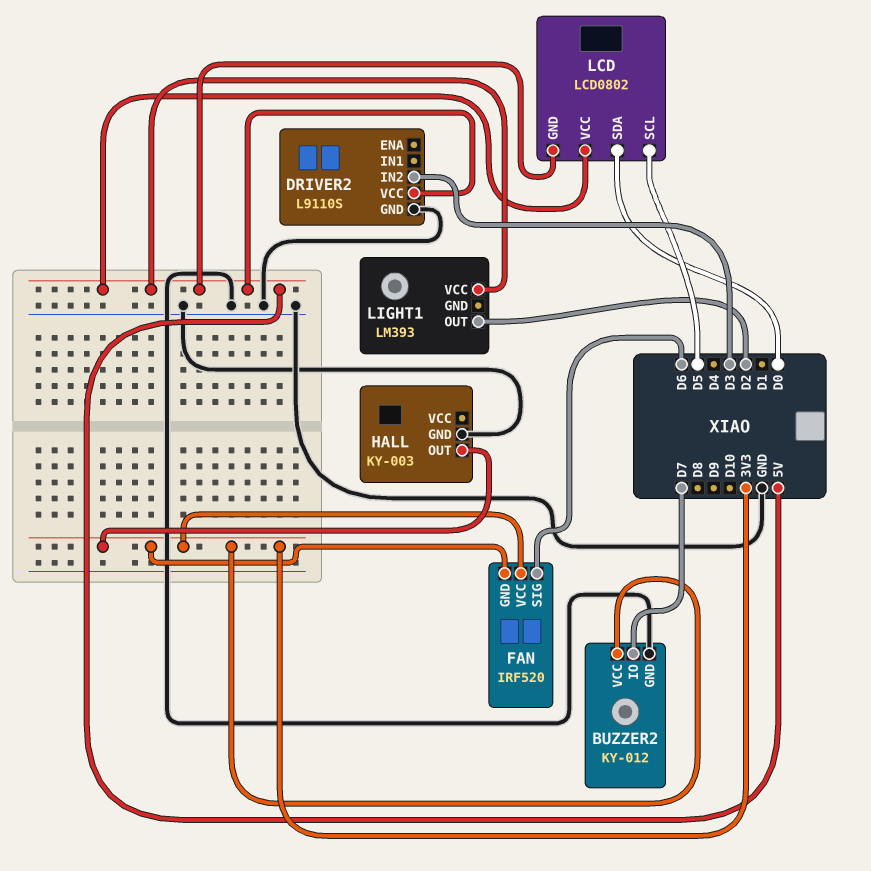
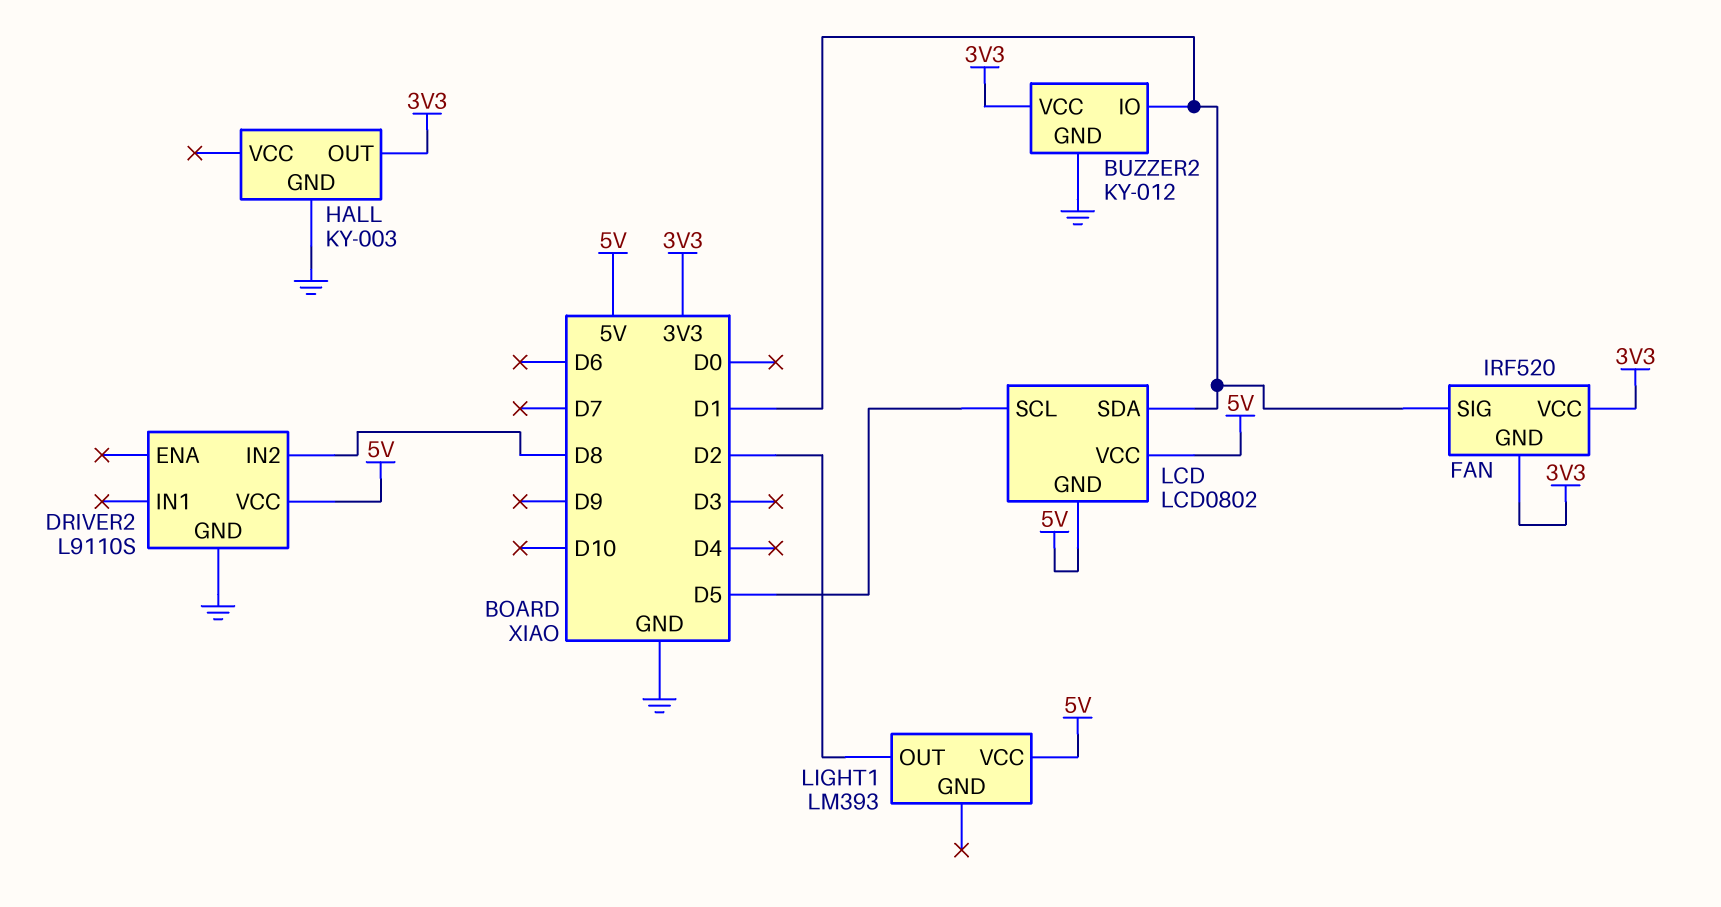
BUZZER2 pin IO: D7 -> D1
DRIVER2 pin IN2: D3 -> D8
FAN pin SIG: D6 -> D1
LCD pin SDA: D0 -> D1

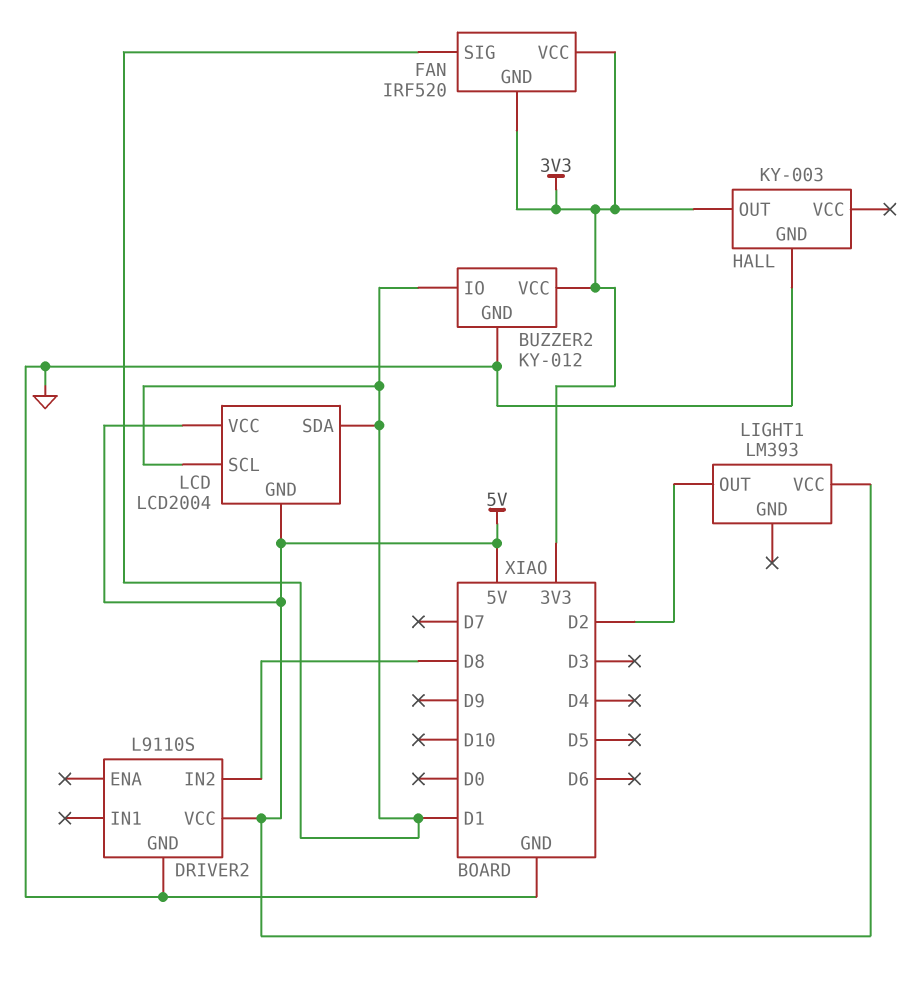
LCD: LCD0802 -> LCD2004
LCD pin SCL: D5 -> D1

